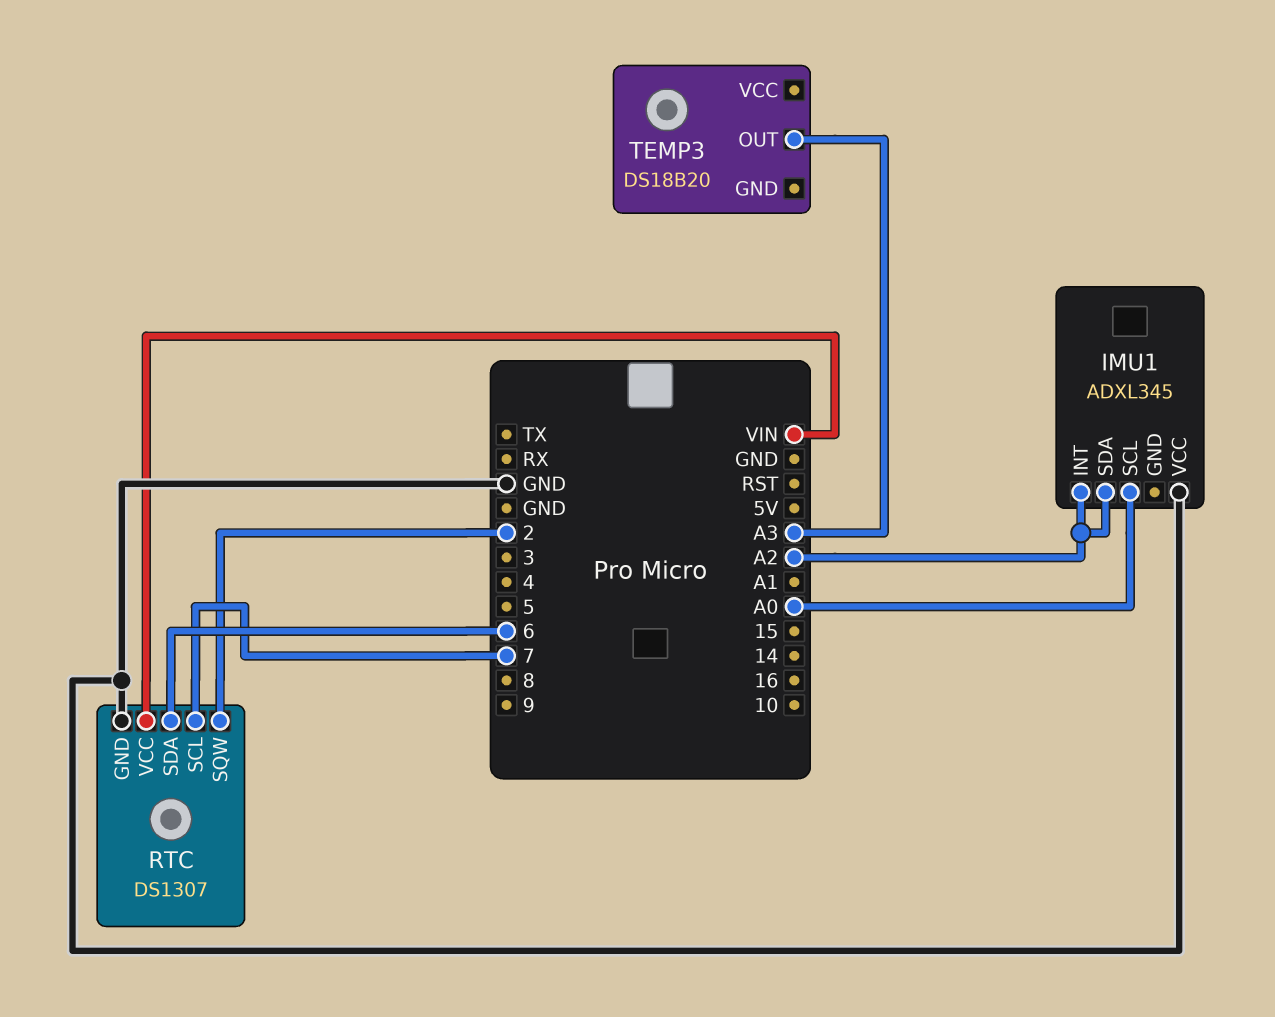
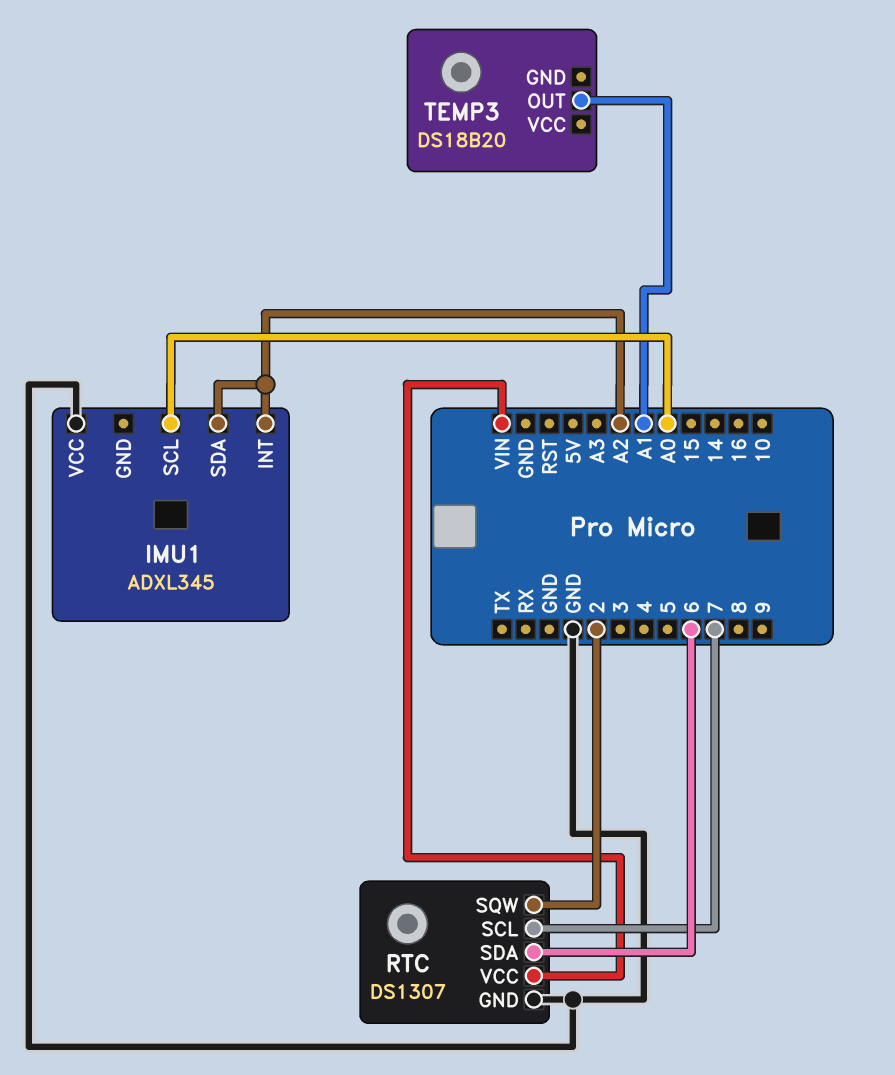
TEMP3 pin OUT: A3 -> A1

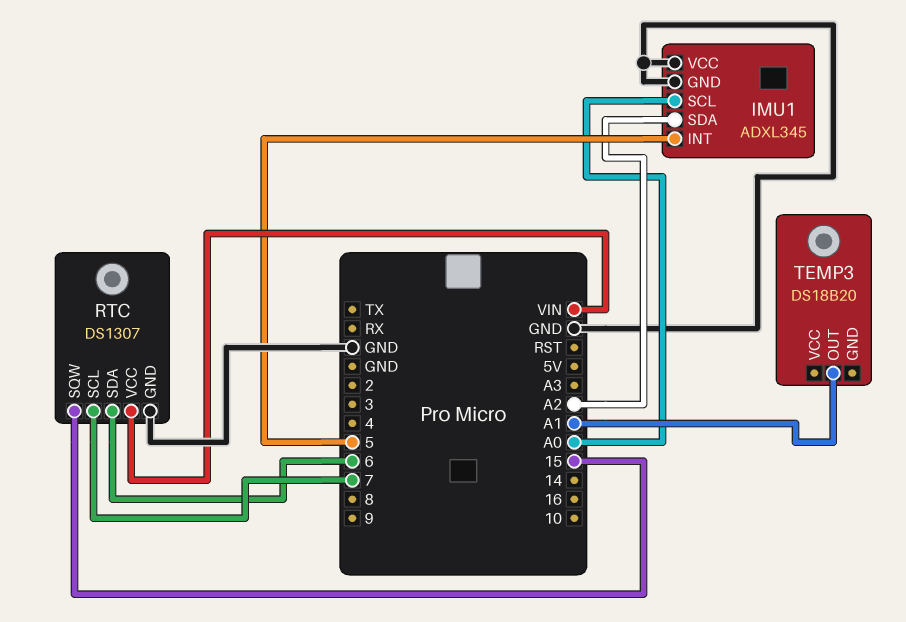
IMU1 pin GND: none -> GND
IMU1 pin INT: A2 -> 5
RTC pin SQW: 2 -> 15

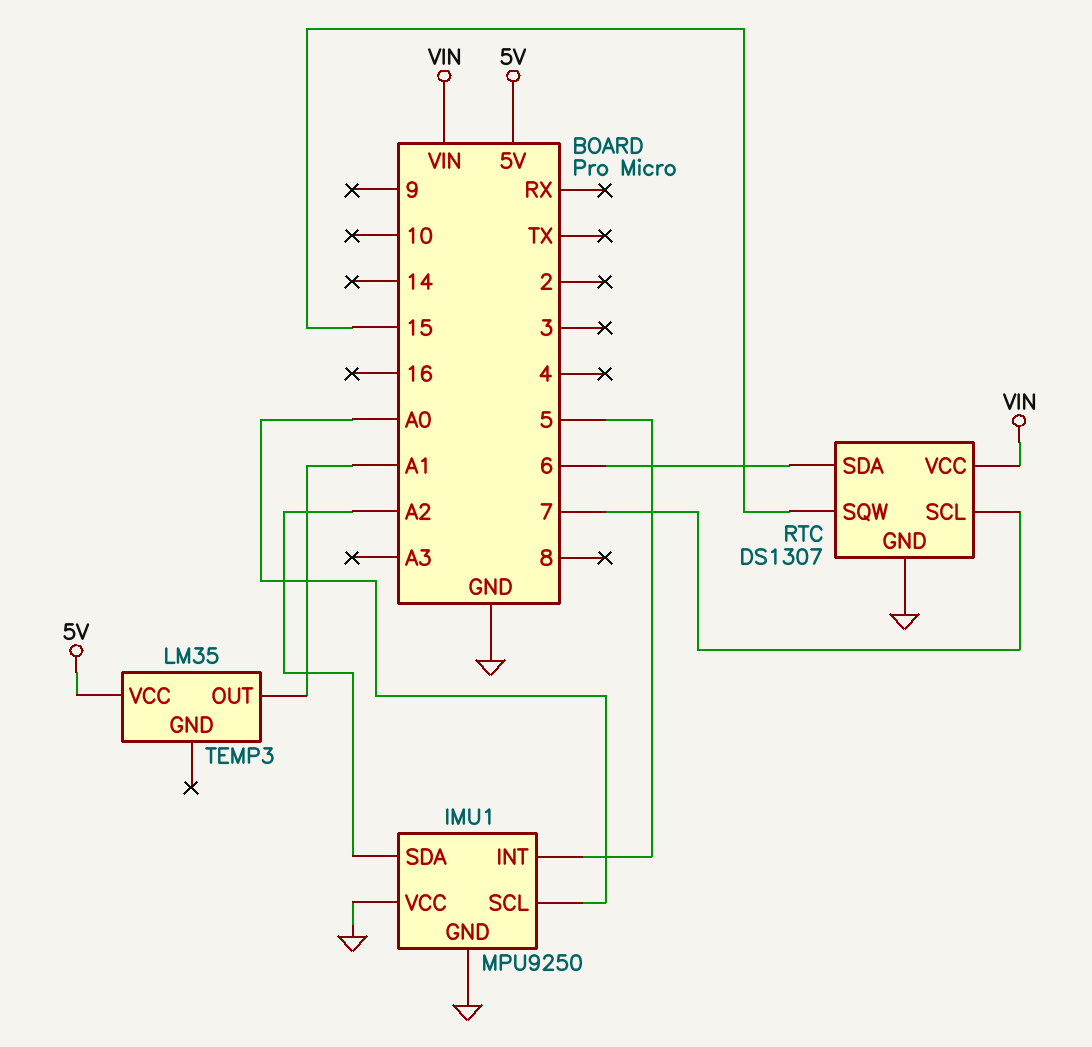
IMU1: ADXL345 -> MPU9250
TEMP3: DS18B20 -> LM35
TEMP3 pin VCC: none -> 5V

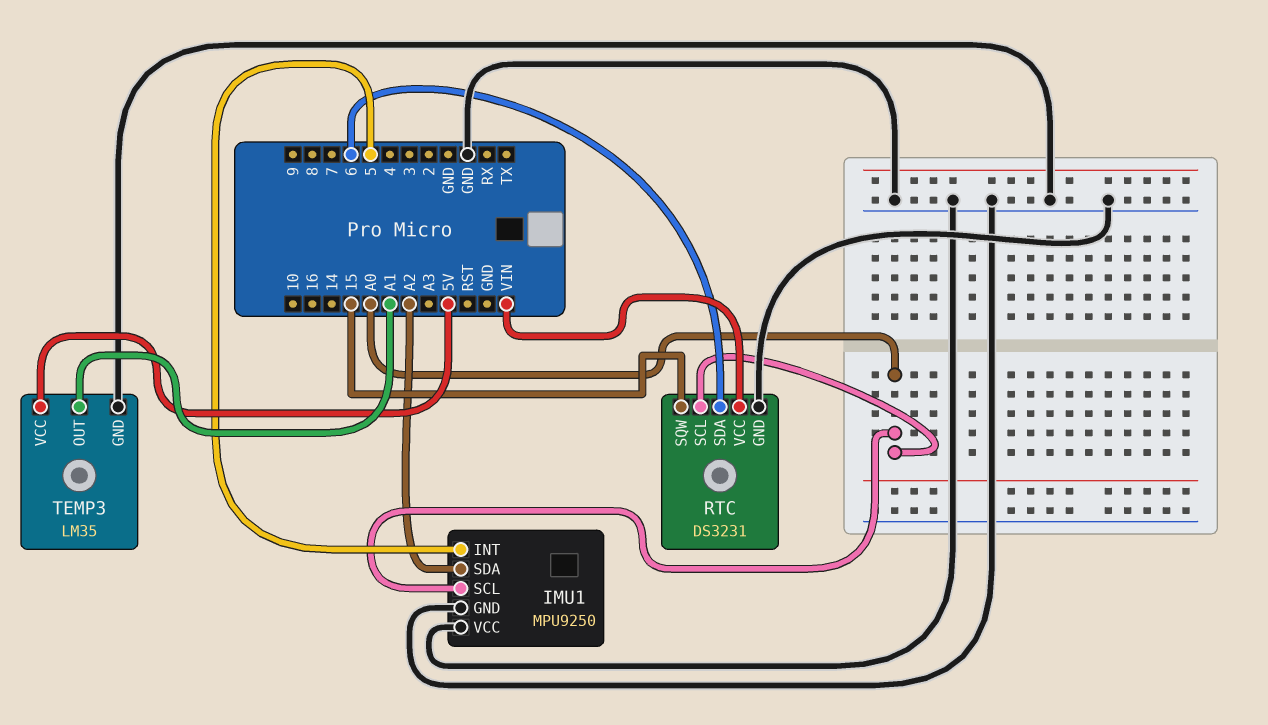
RTC: DS1307 -> DS3231
RTC pin SCL: 7 -> A0
TEMP3 pin GND: none -> GND

